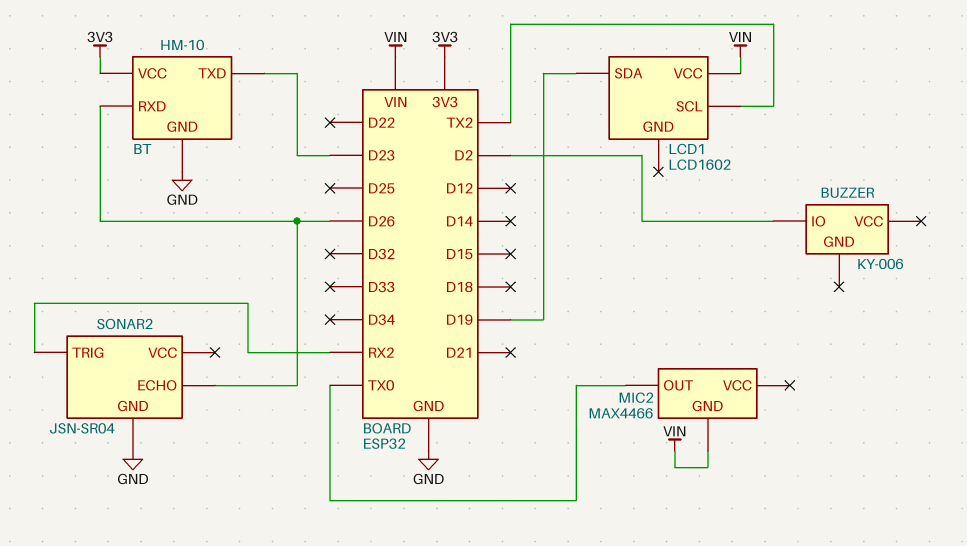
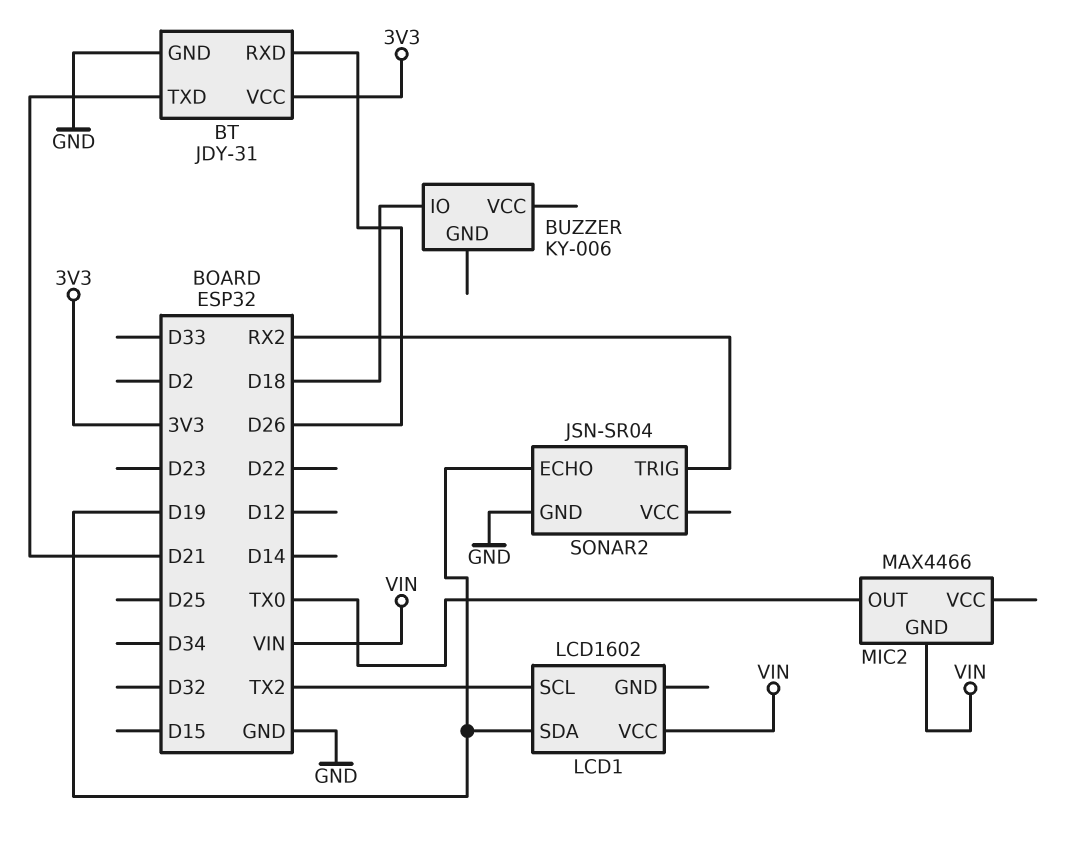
BT: HM-10 -> JDY-31
BT pin TXD: D23 -> D21
BUZZER pin IO: D2 -> D18
SONAR2 pin ECHO: D26 -> D19

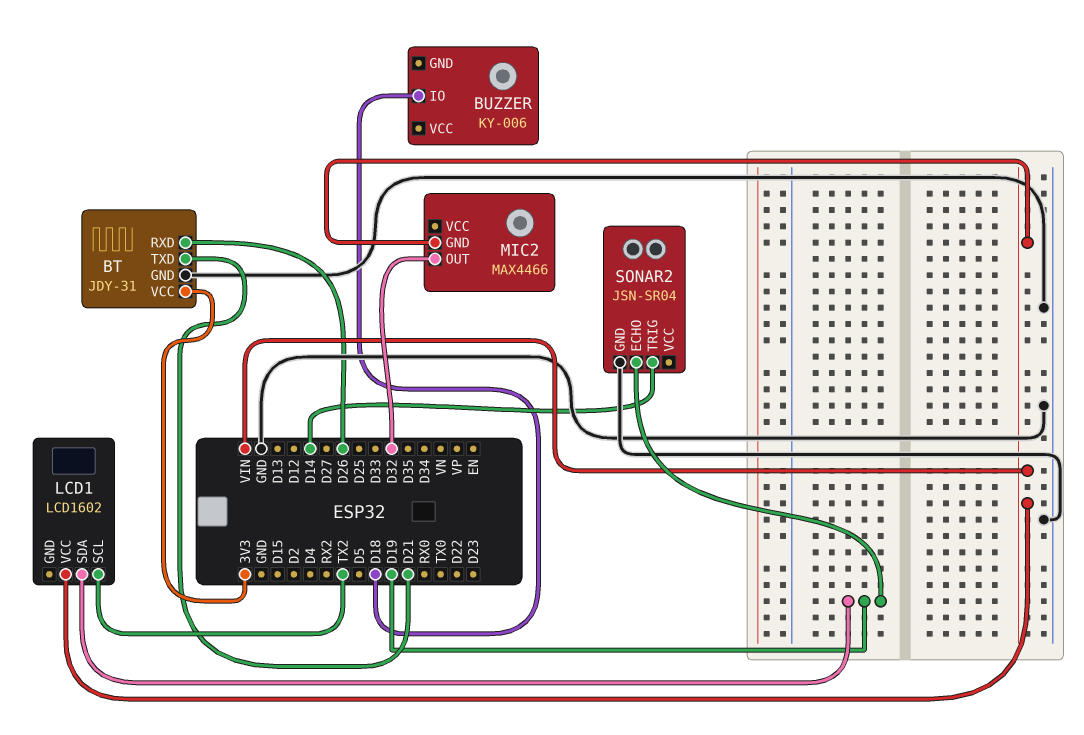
MIC2 pin OUT: TX0 -> D32
SONAR2 pin TRIG: RX2 -> D14

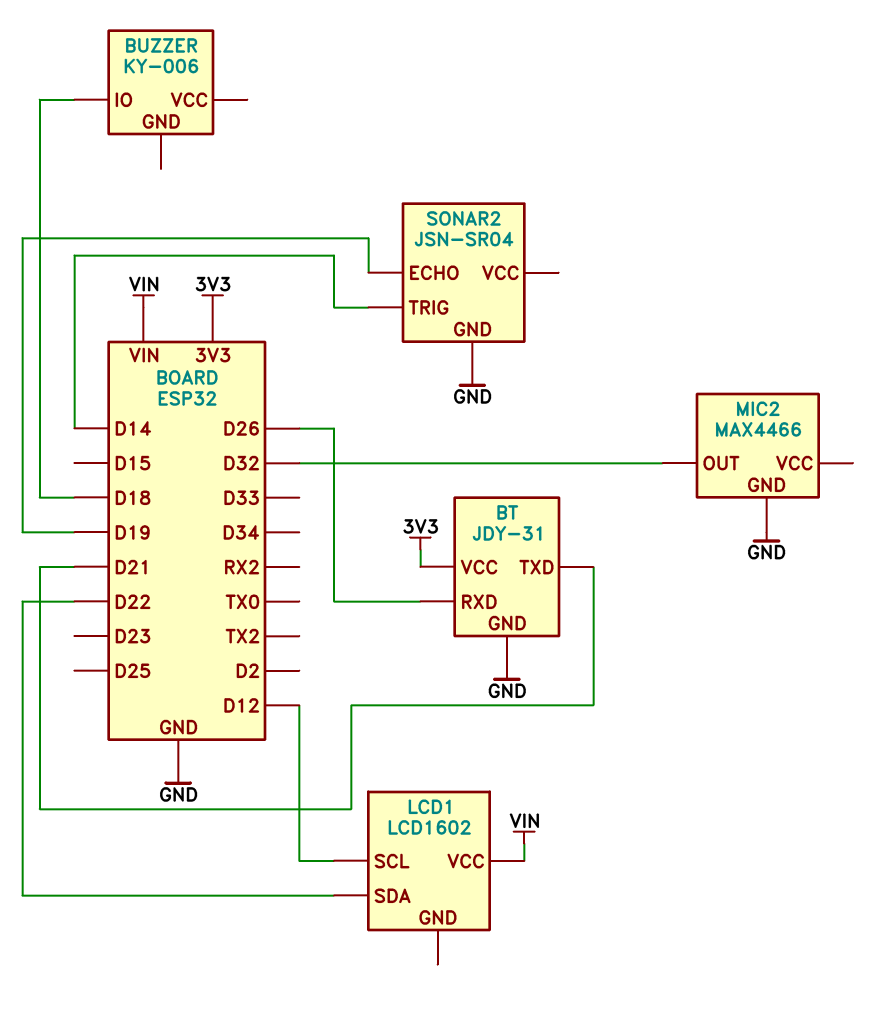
LCD1 pin SCL: TX2 -> D12
LCD1 pin SDA: D19 -> D22
MIC2 pin GND: VIN -> GND

